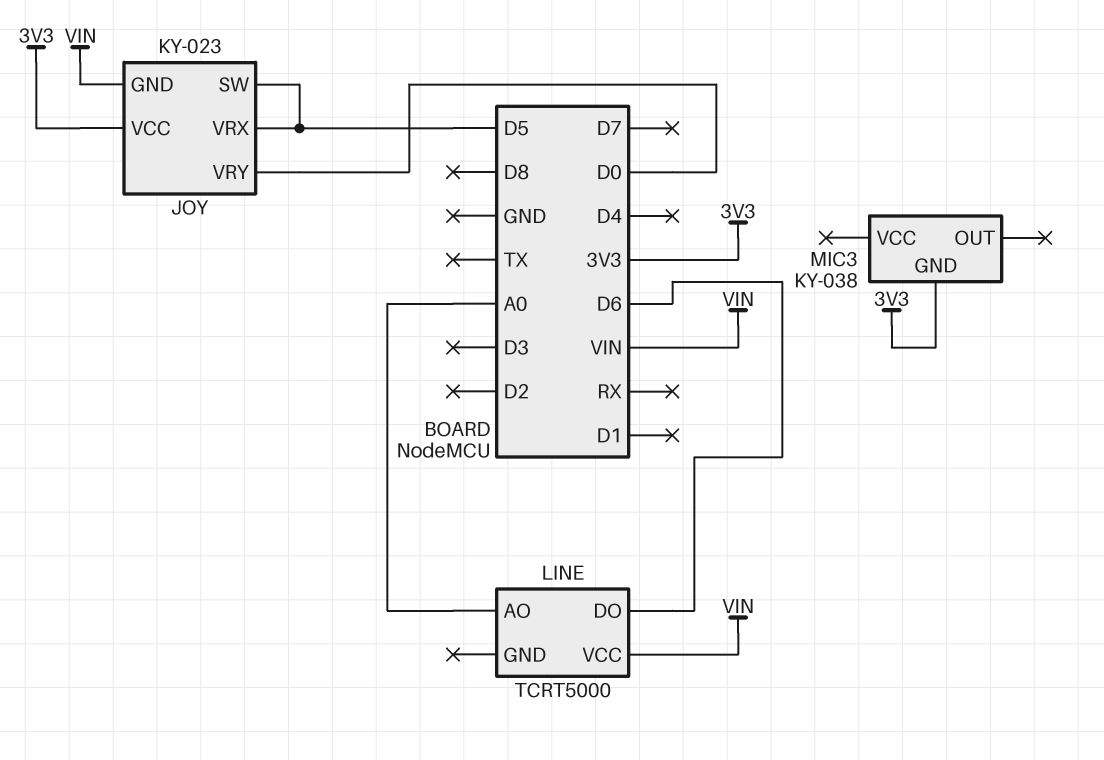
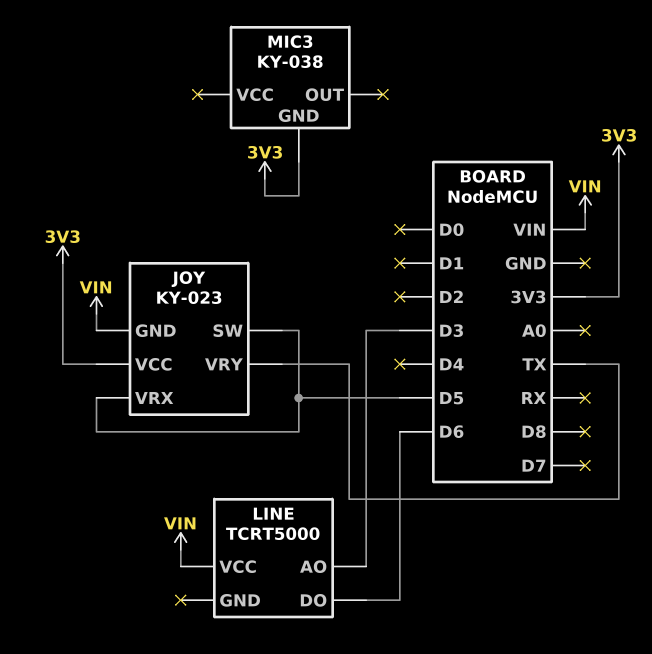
JOY pin VRY: D0 -> TX
LINE pin AO: A0 -> D3

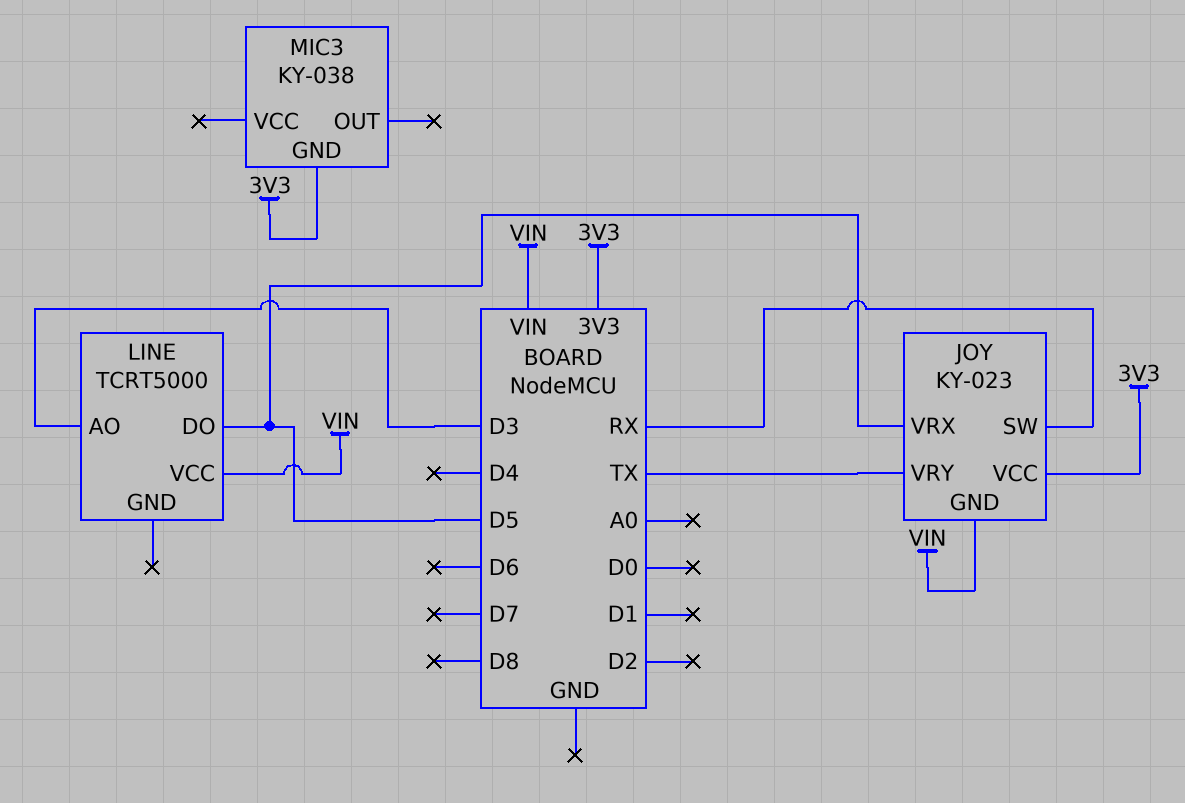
JOY pin SW: D5 -> RX
LINE pin DO: D6 -> D5

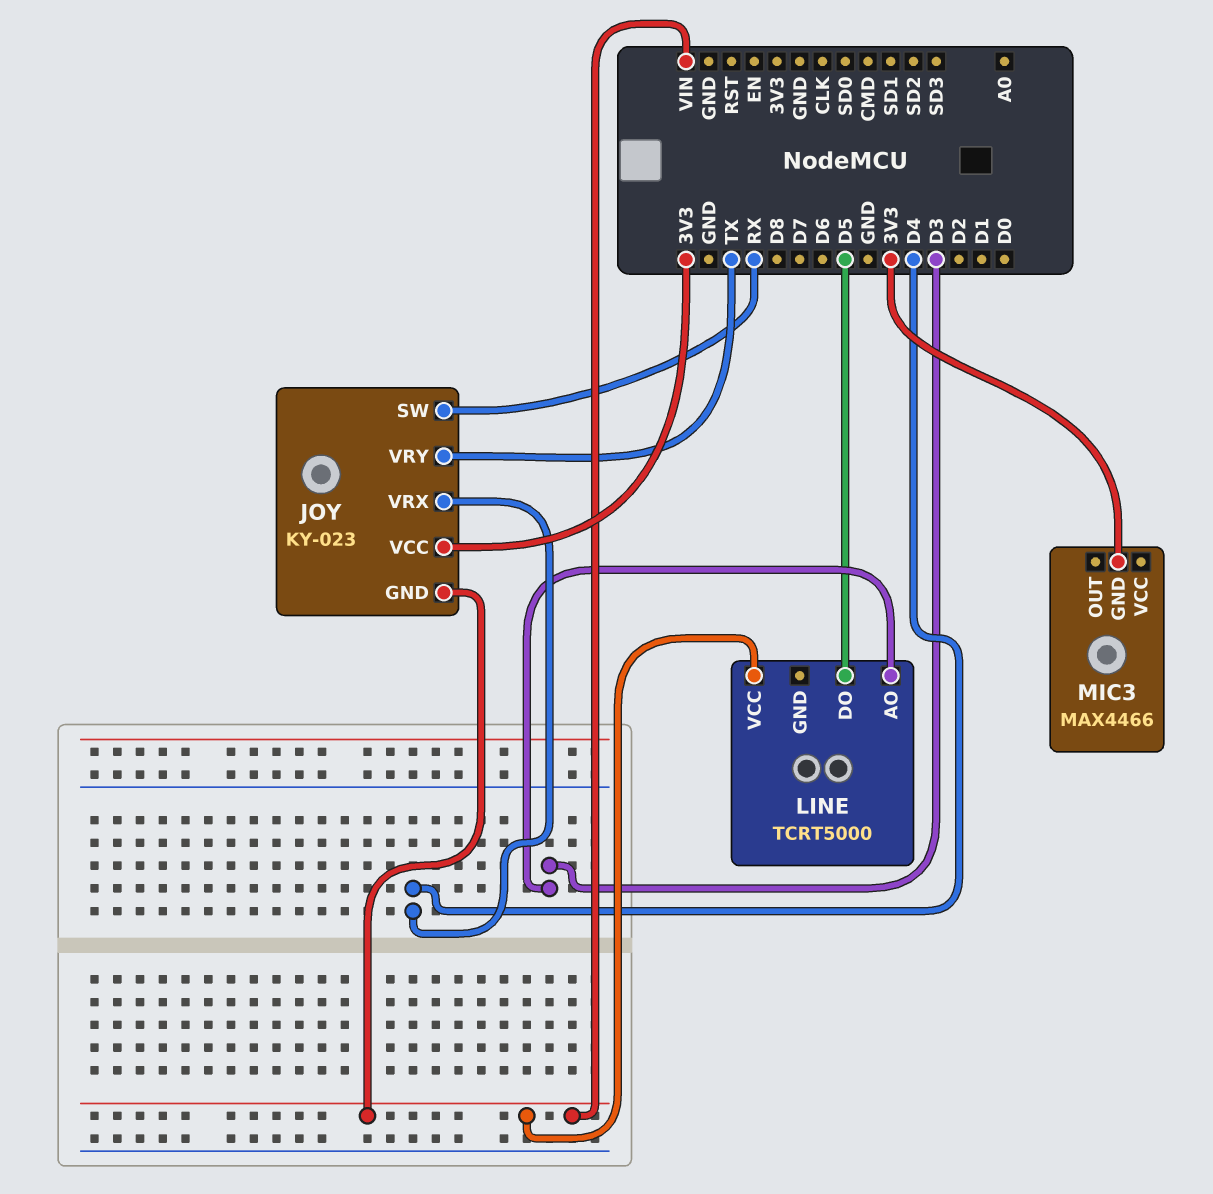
JOY pin VRX: D5 -> D4
MIC3: KY-038 -> MAX4466

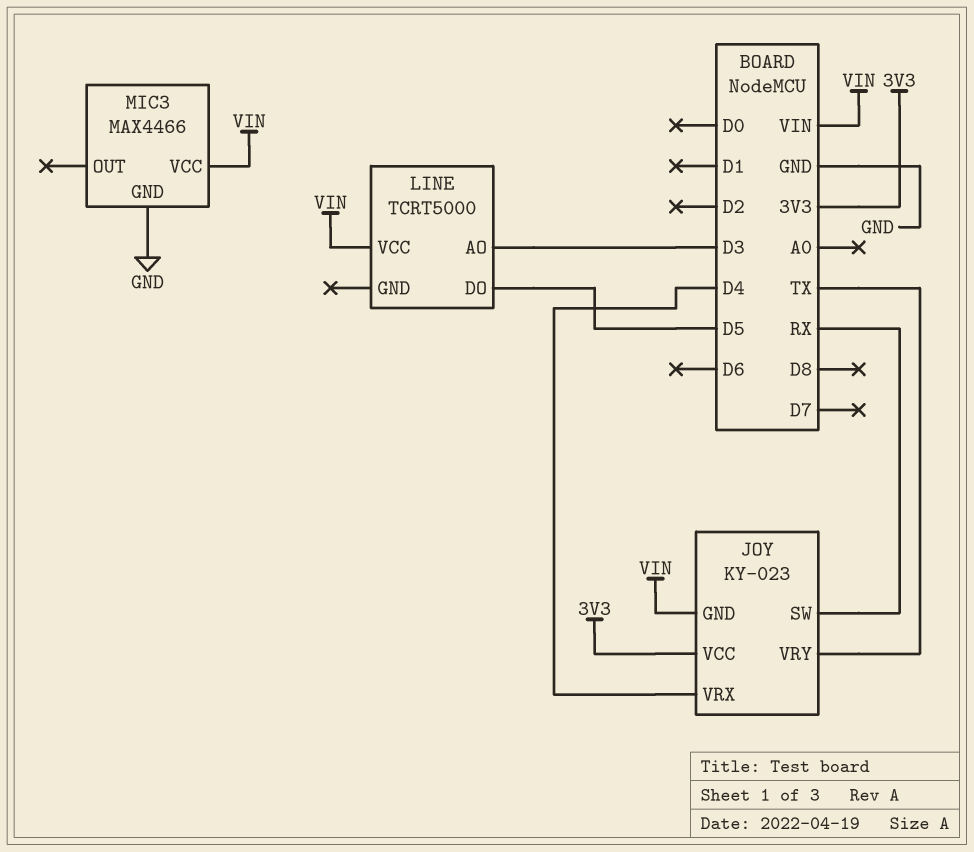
MIC3 pin GND: 3V3 -> GND
MIC3 pin VCC: none -> VIN

